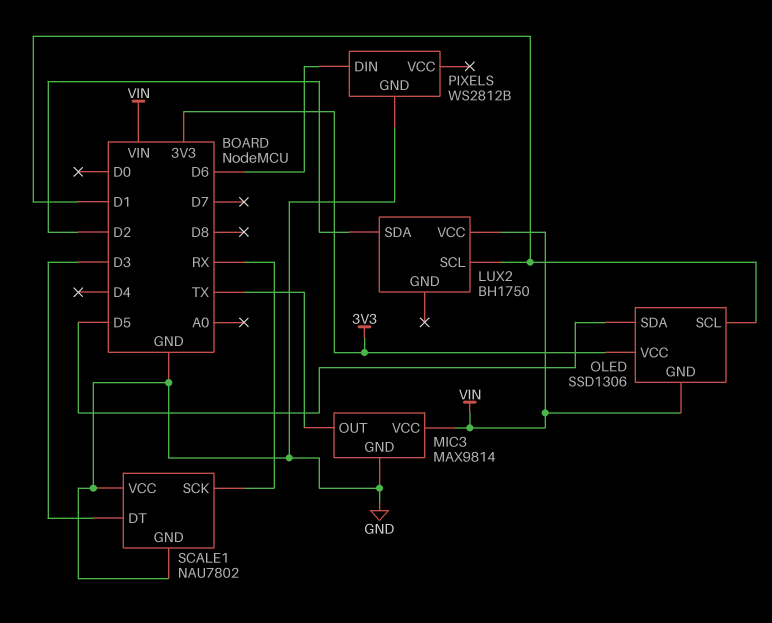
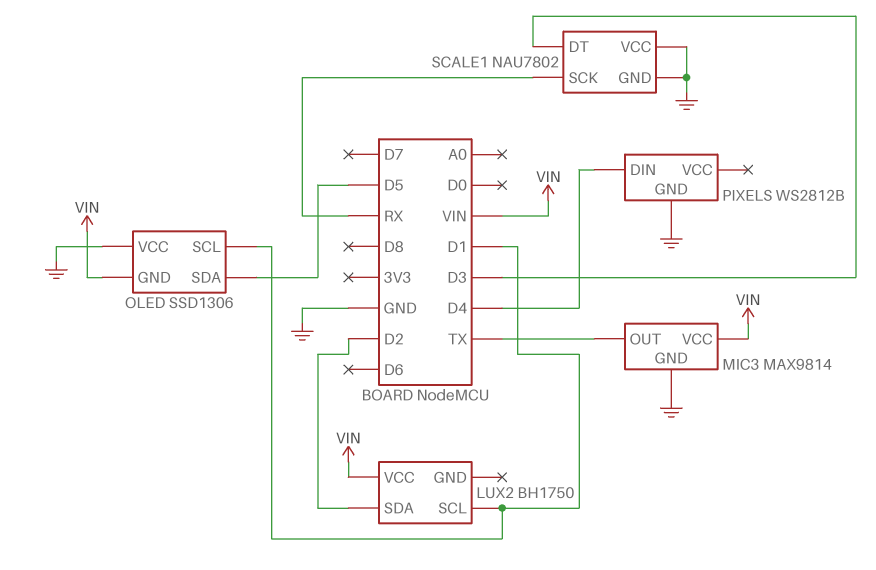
OLED pin VCC: 3V3 -> GND
PIXELS pin DIN: D6 -> D4

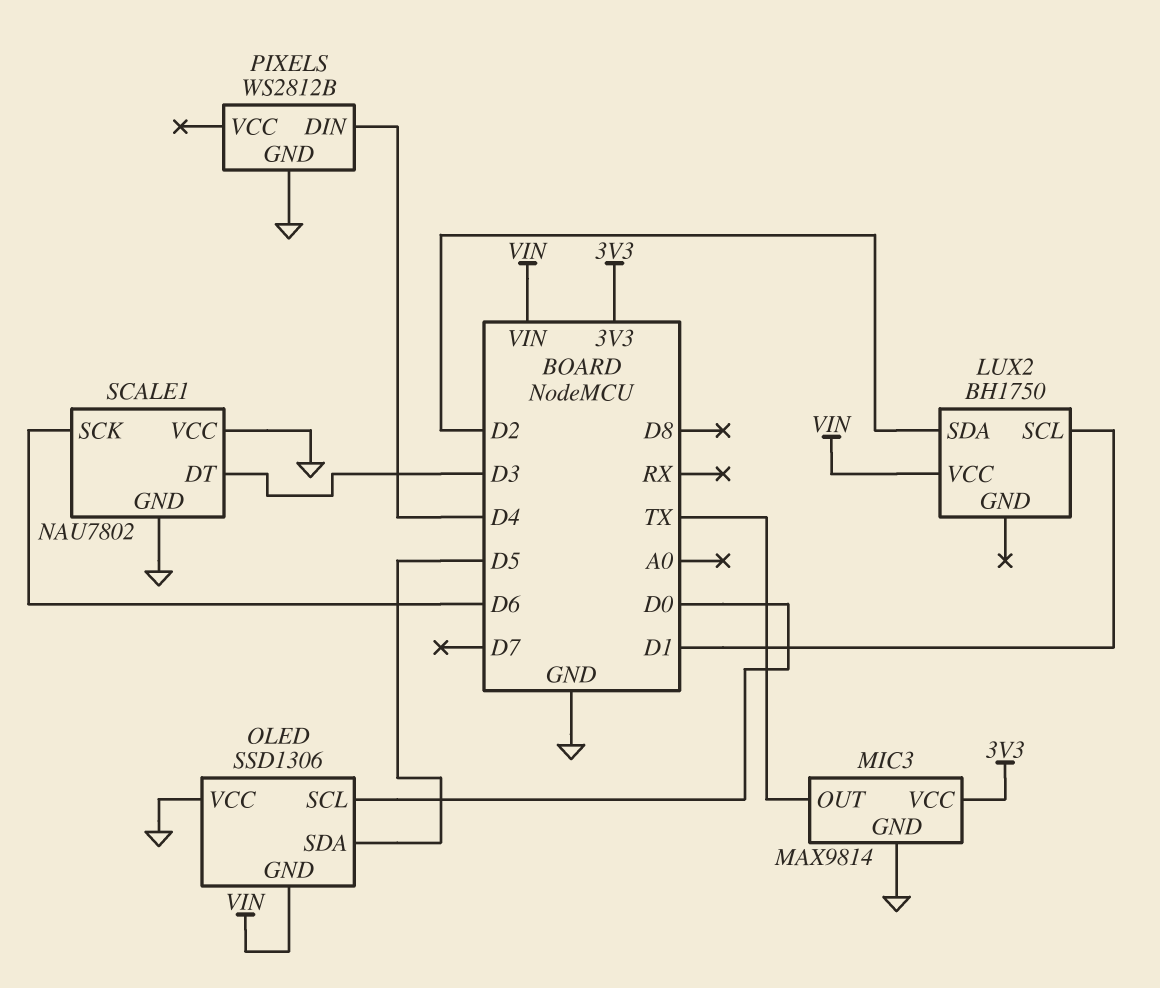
MIC3 pin VCC: VIN -> 3V3
OLED pin SCL: D1 -> D0
SCALE1 pin SCK: RX -> D6

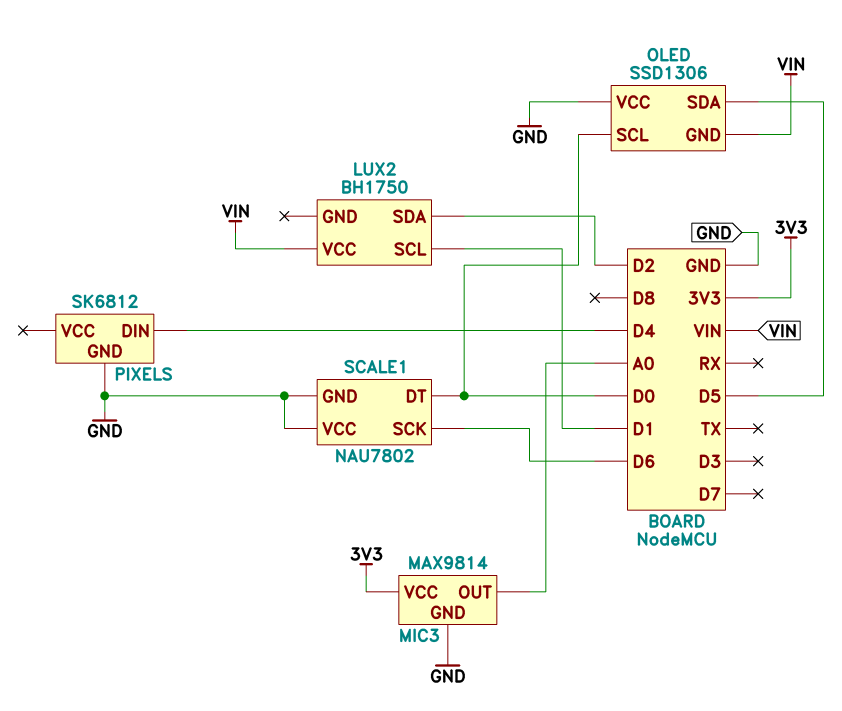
MIC3 pin OUT: TX -> A0
PIXELS: WS2812B -> SK6812
SCALE1 pin DT: D3 -> D0

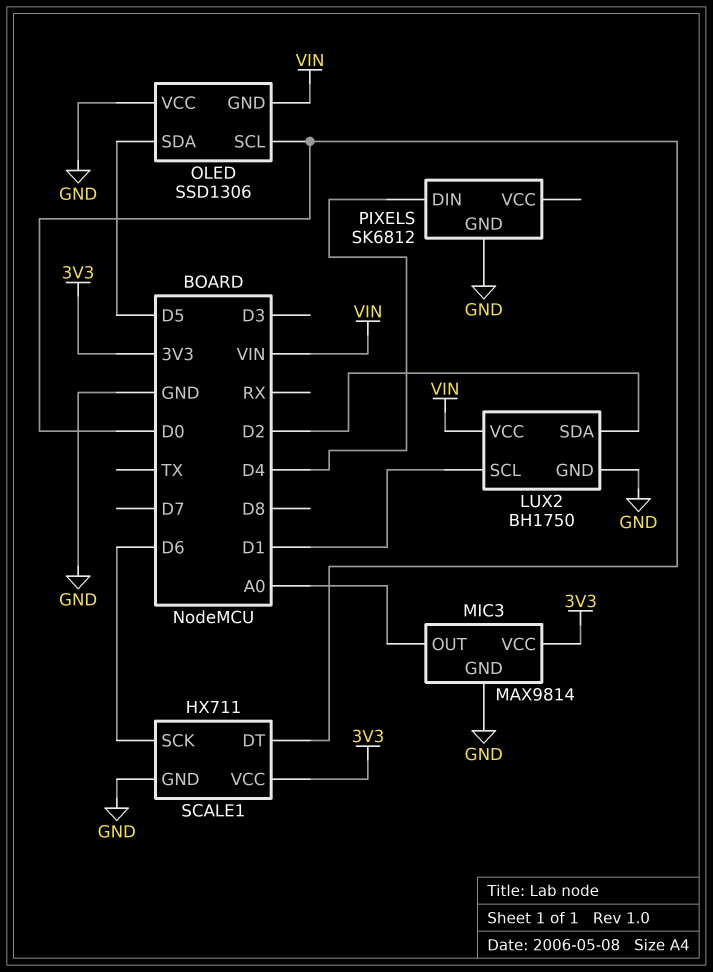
LUX2 pin GND: none -> GND
SCALE1: NAU7802 -> HX711
SCALE1 pin VCC: GND -> 3V3

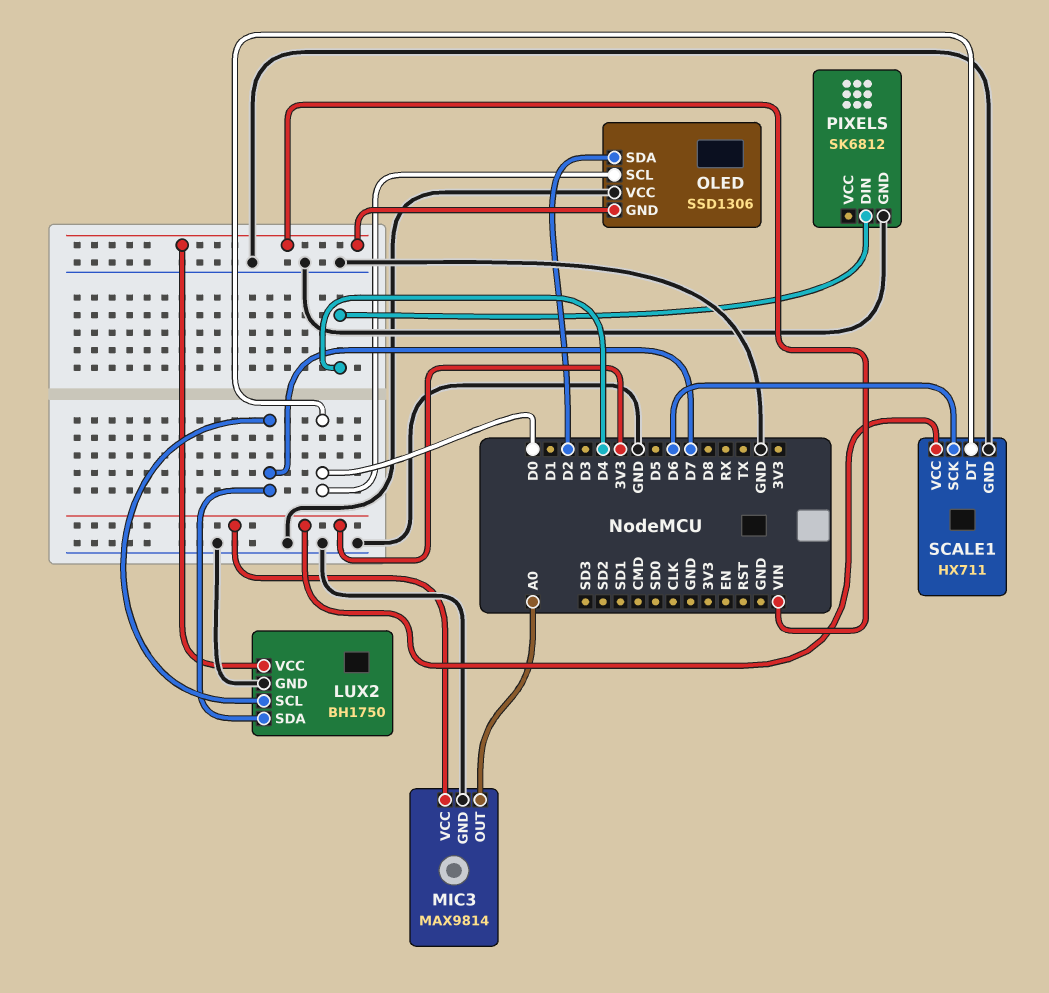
LUX2 pin SCL: D1 -> D7
LUX2 pin SDA: D2 -> D7
OLED pin SDA: D5 -> D2

